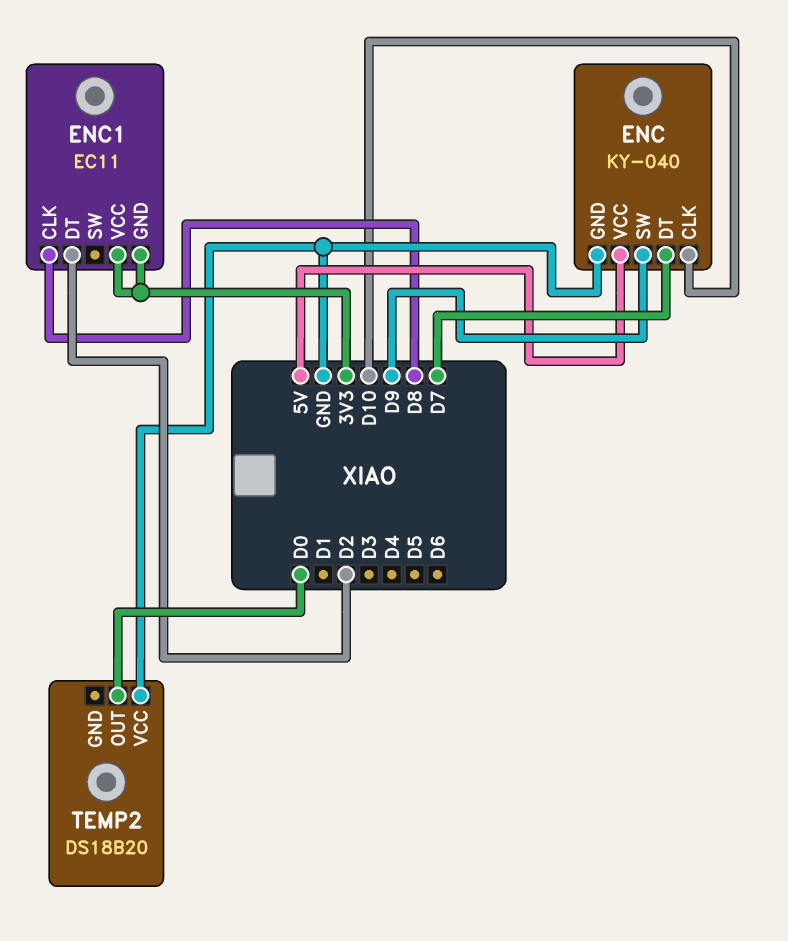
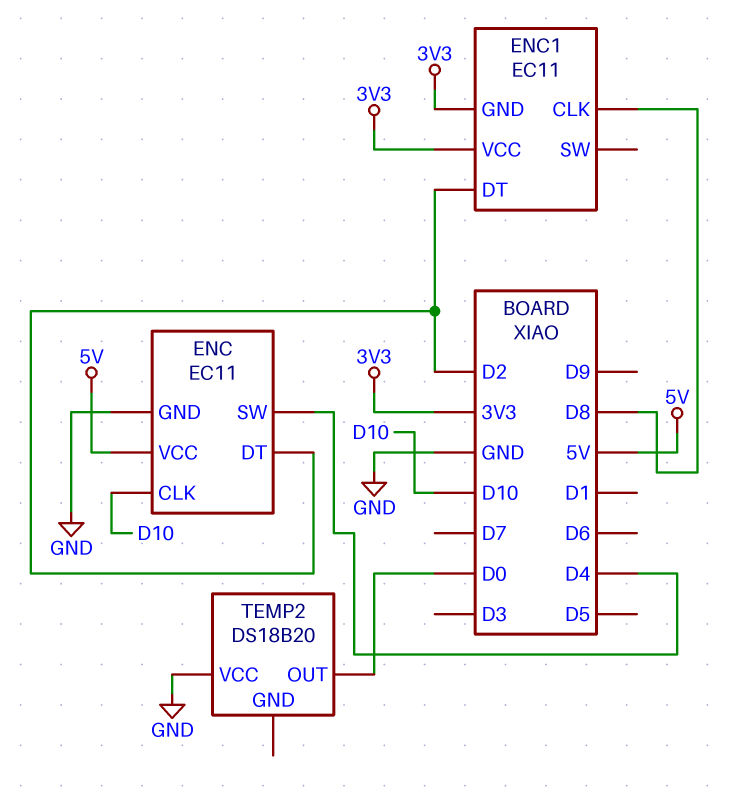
ENC: KY-040 -> EC11
ENC pin DT: D7 -> D2
ENC pin SW: D9 -> D4

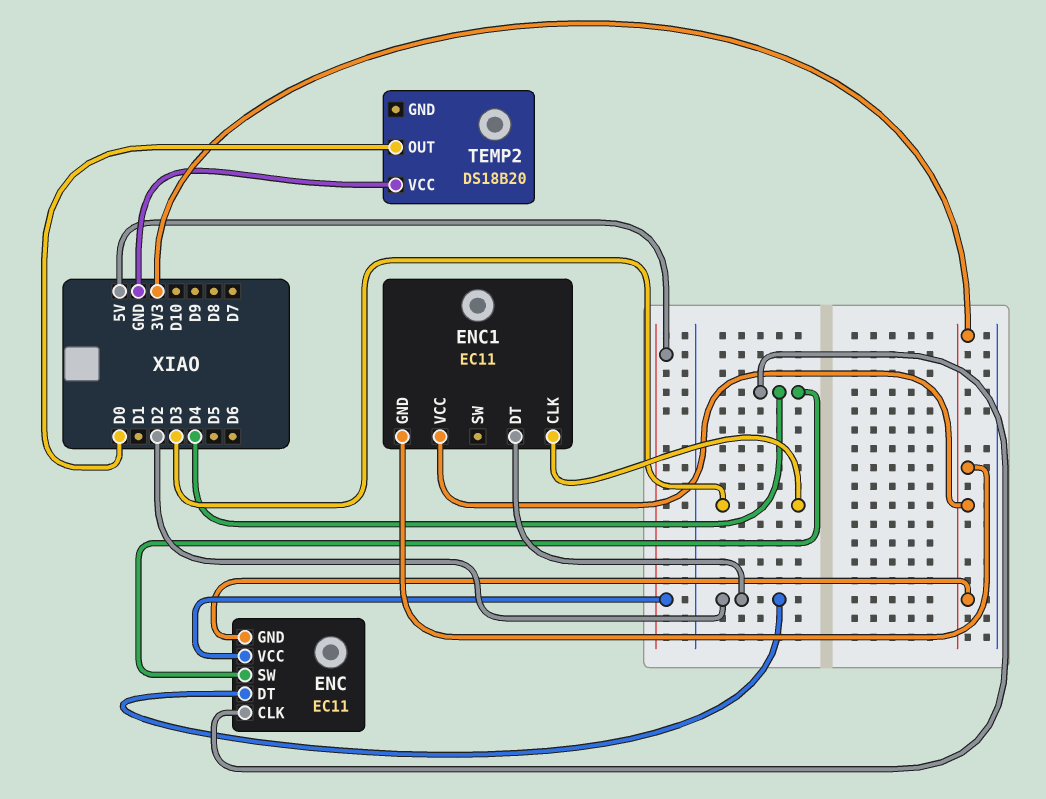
ENC pin CLK: D10 -> D4
ENC pin GND: GND -> 3V3
ENC1 pin CLK: D8 -> D3

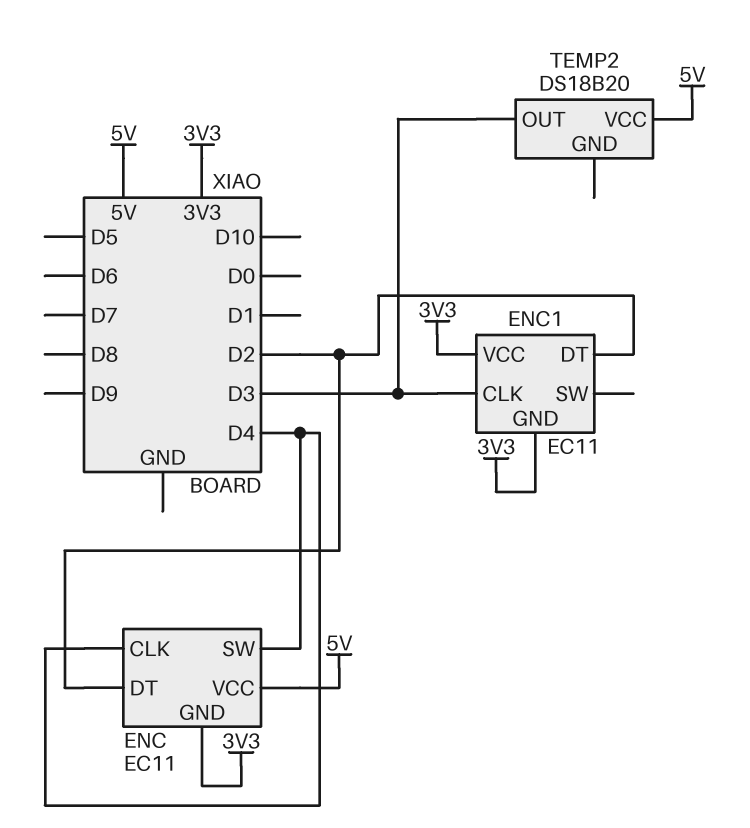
TEMP2 pin OUT: D0 -> D3
TEMP2 pin VCC: GND -> 5V

